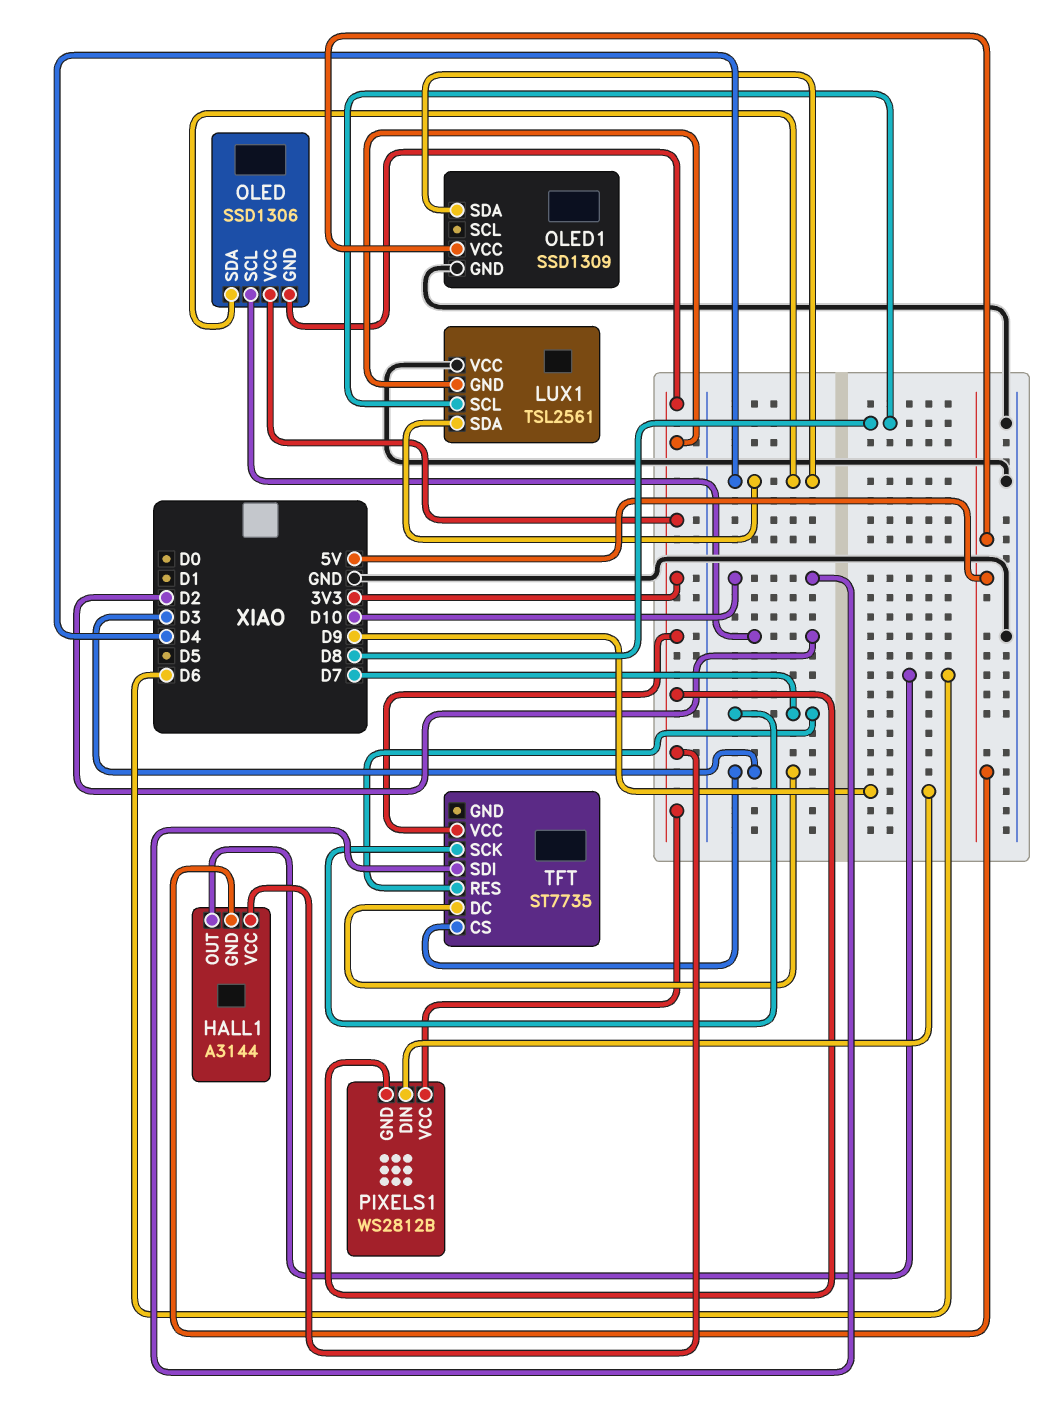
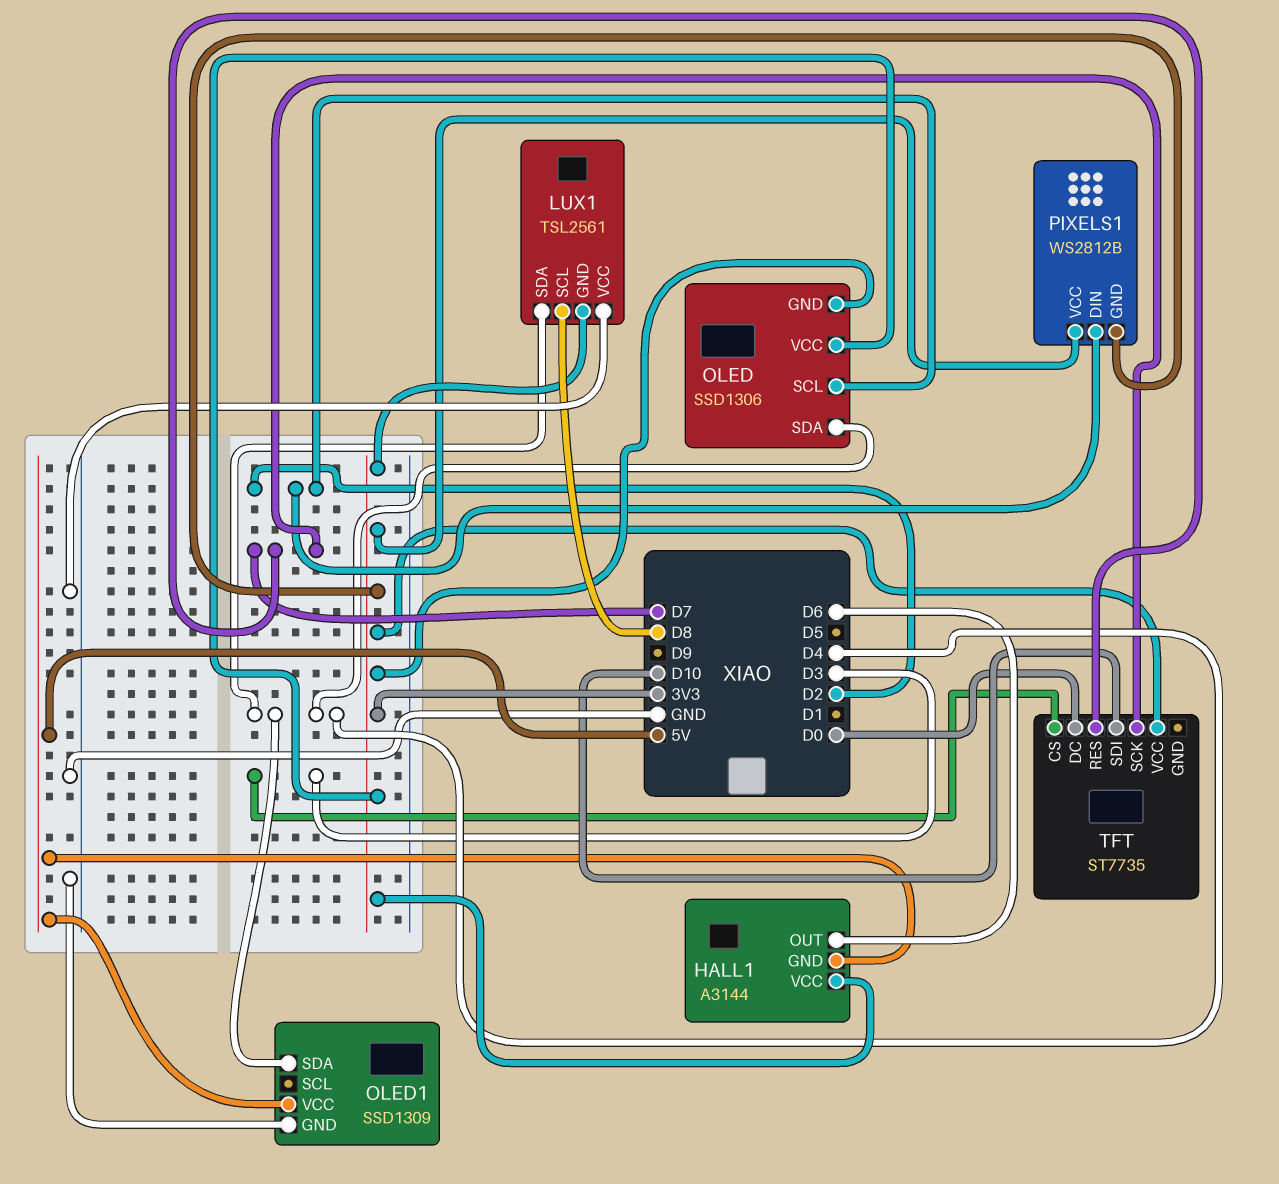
PIXELS1 pin DIN: D9 -> D2
TFT pin DC: D3 -> D0

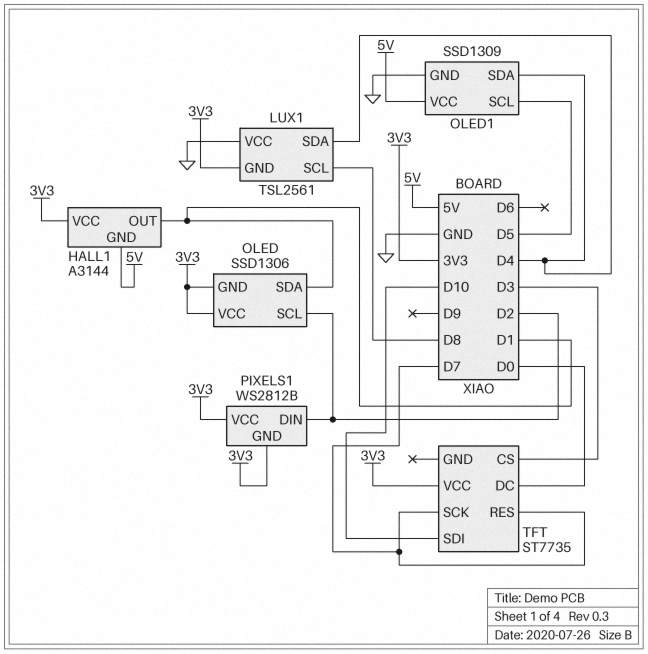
HALL1 pin OUT: D6 -> D1
OLED pin SDA: D4 -> D1
OLED1 pin SCL: none -> D5

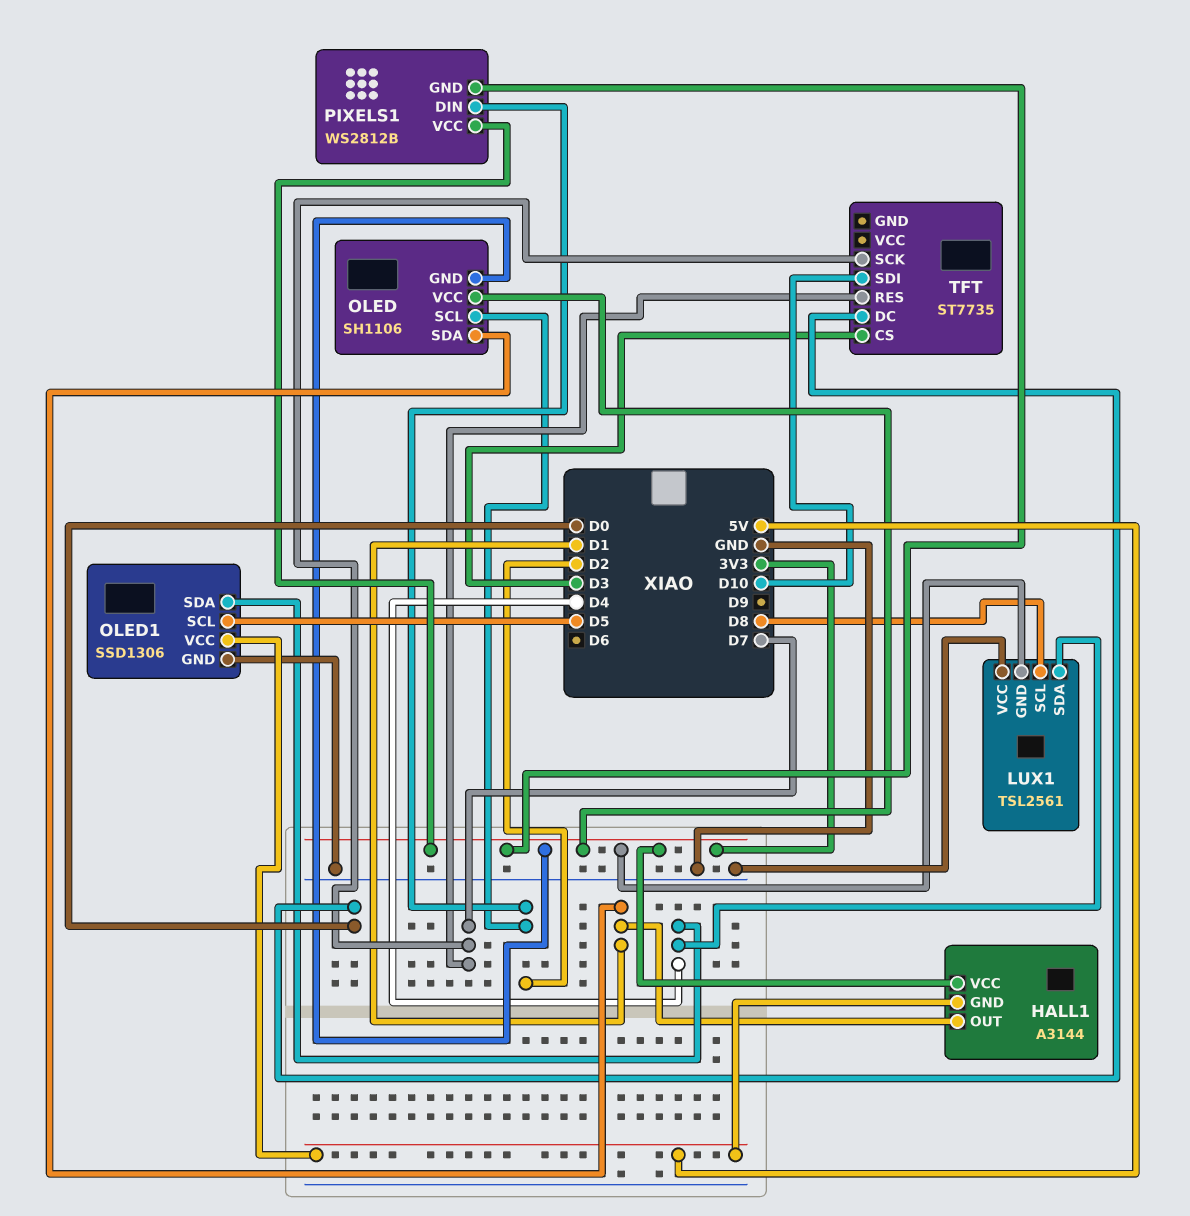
OLED: SSD1306 -> SH1106
OLED1: SSD1309 -> SSD1306
TFT pin VCC: 3V3 -> none

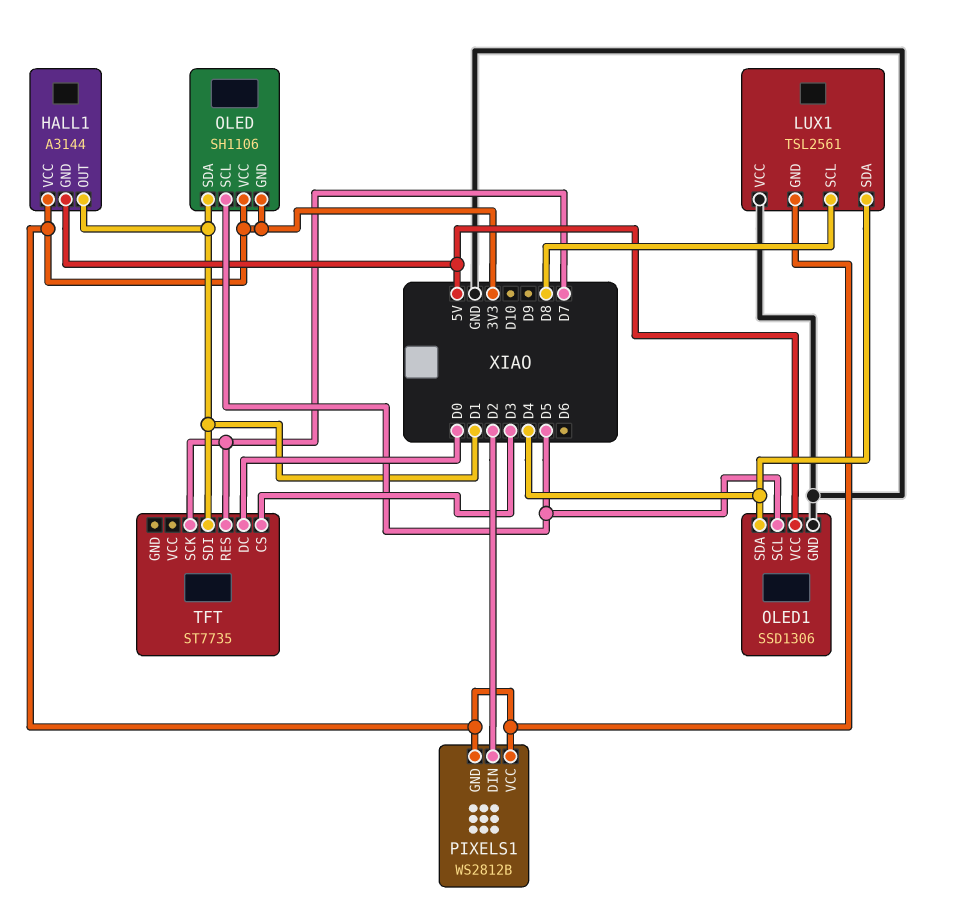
OLED pin SCL: D2 -> D5
TFT pin SDI: D10 -> D1

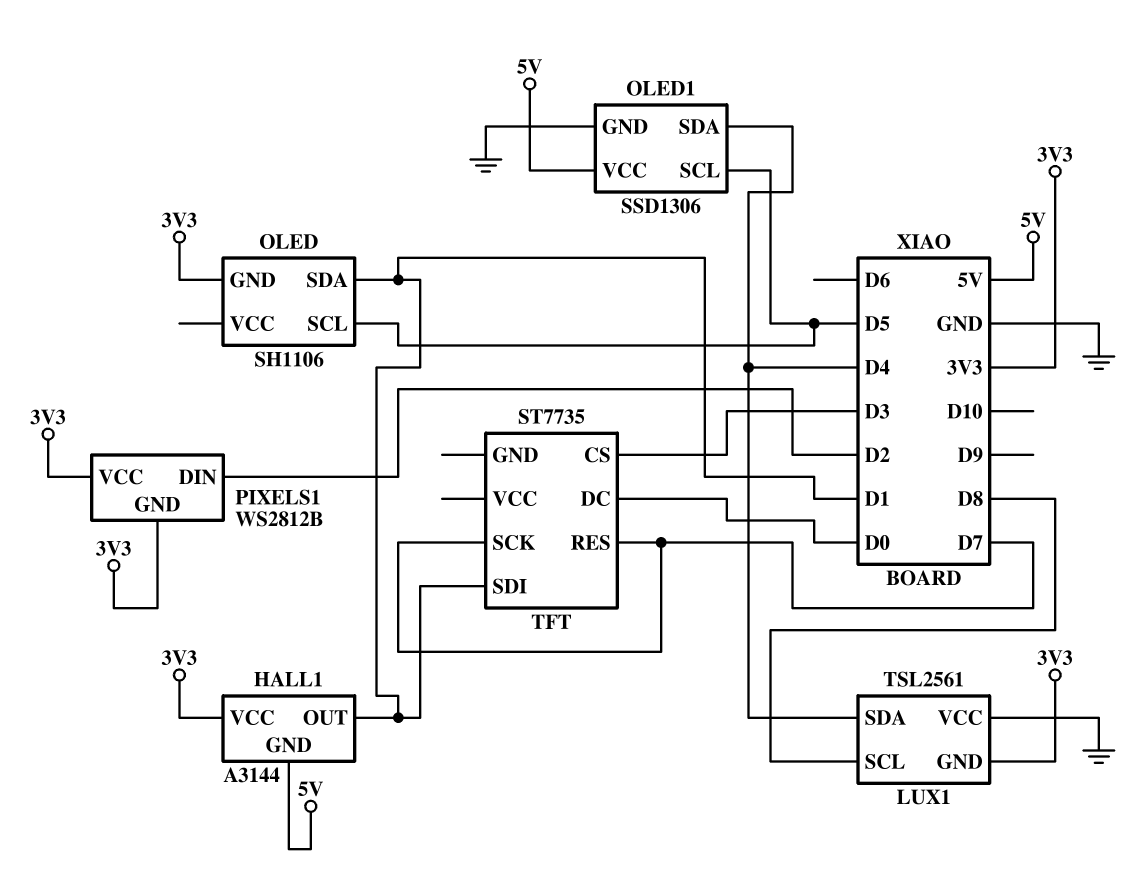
OLED pin VCC: 3V3 -> none

